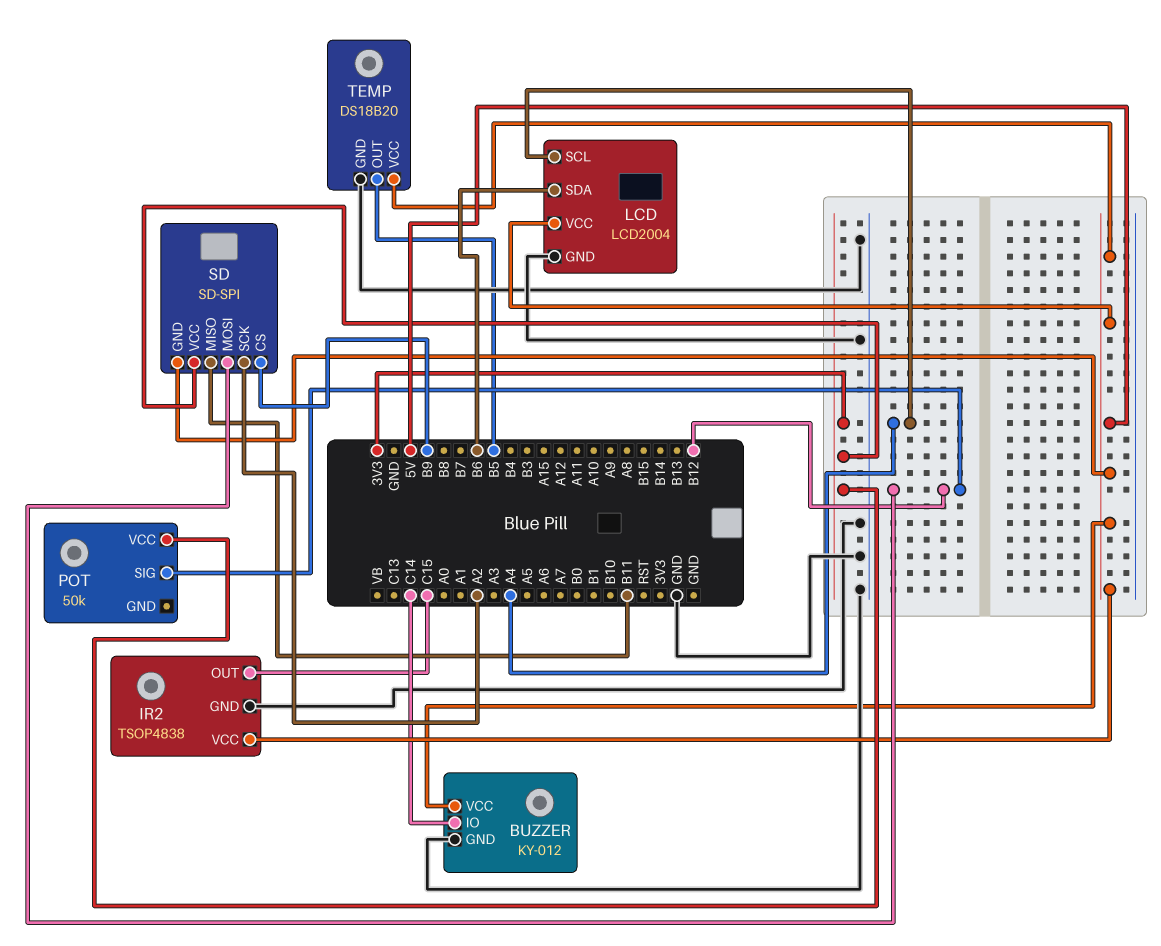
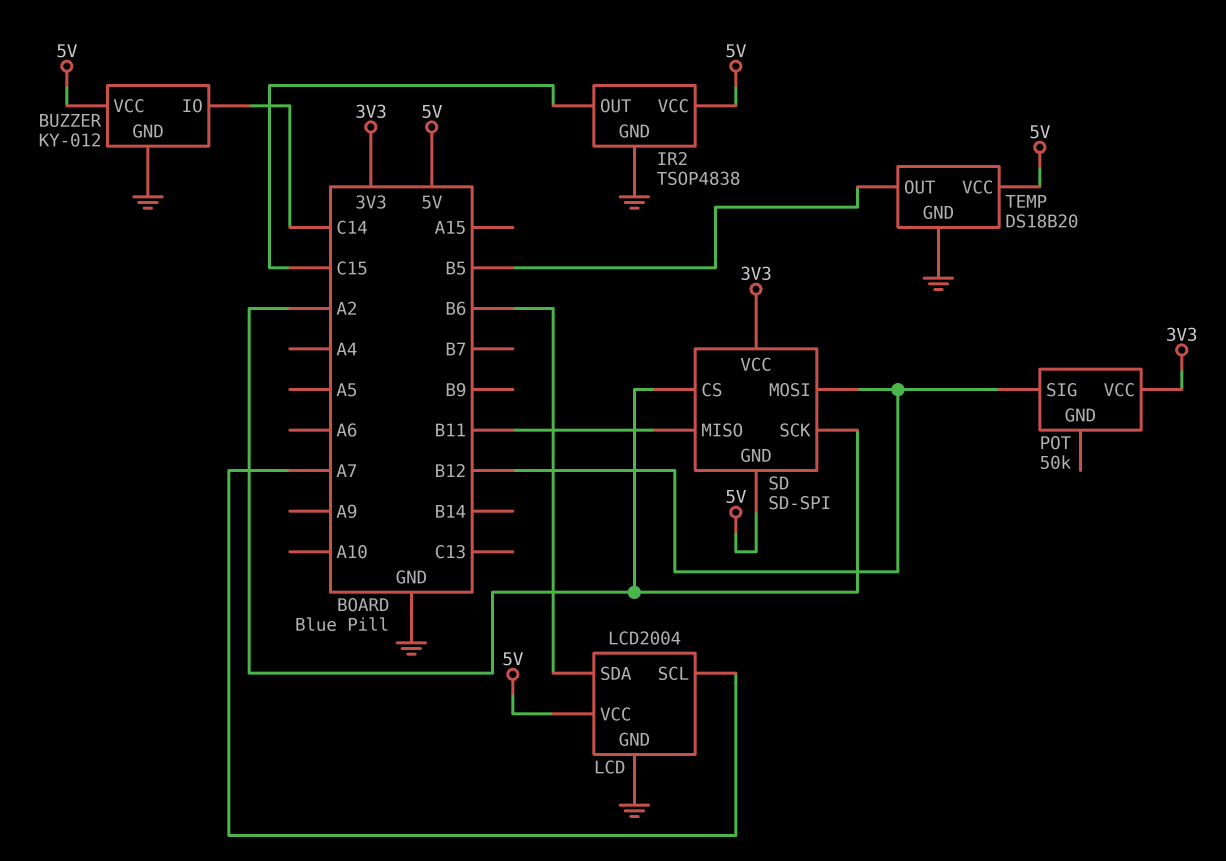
LCD pin SCL: A4 -> A7
SD pin CS: B9 -> A2

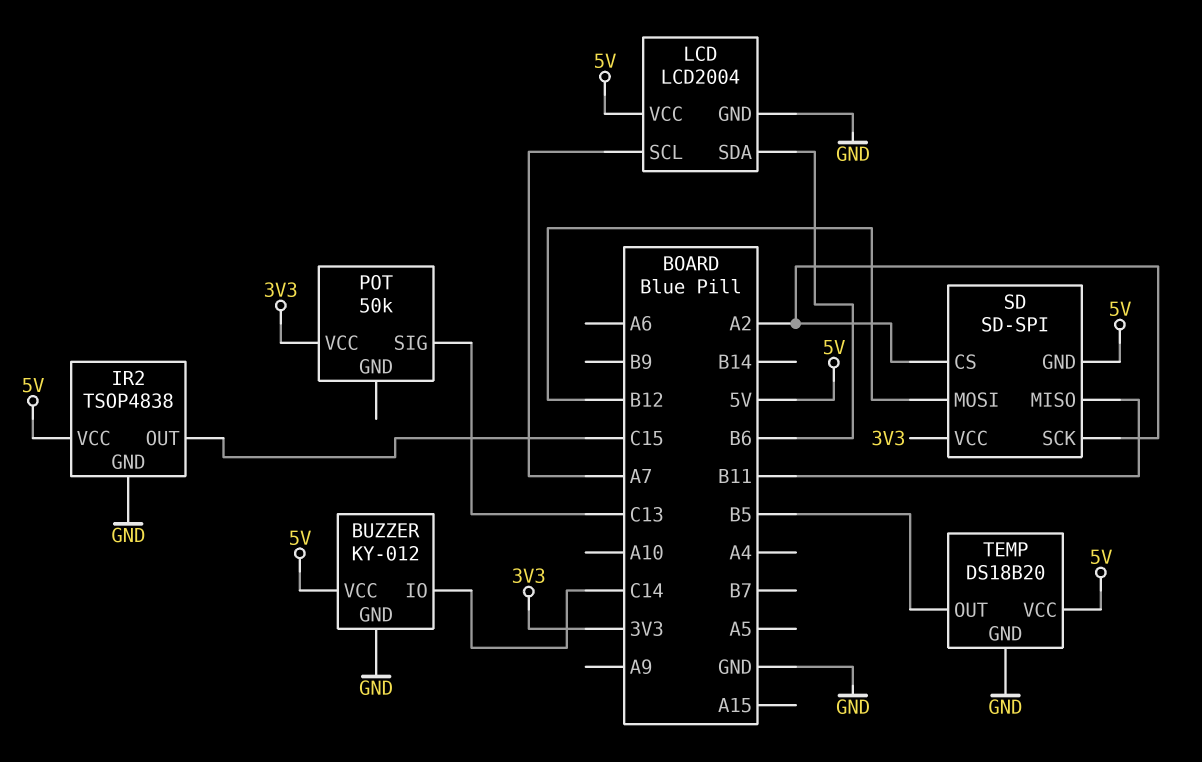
POT pin SIG: B12 -> C13

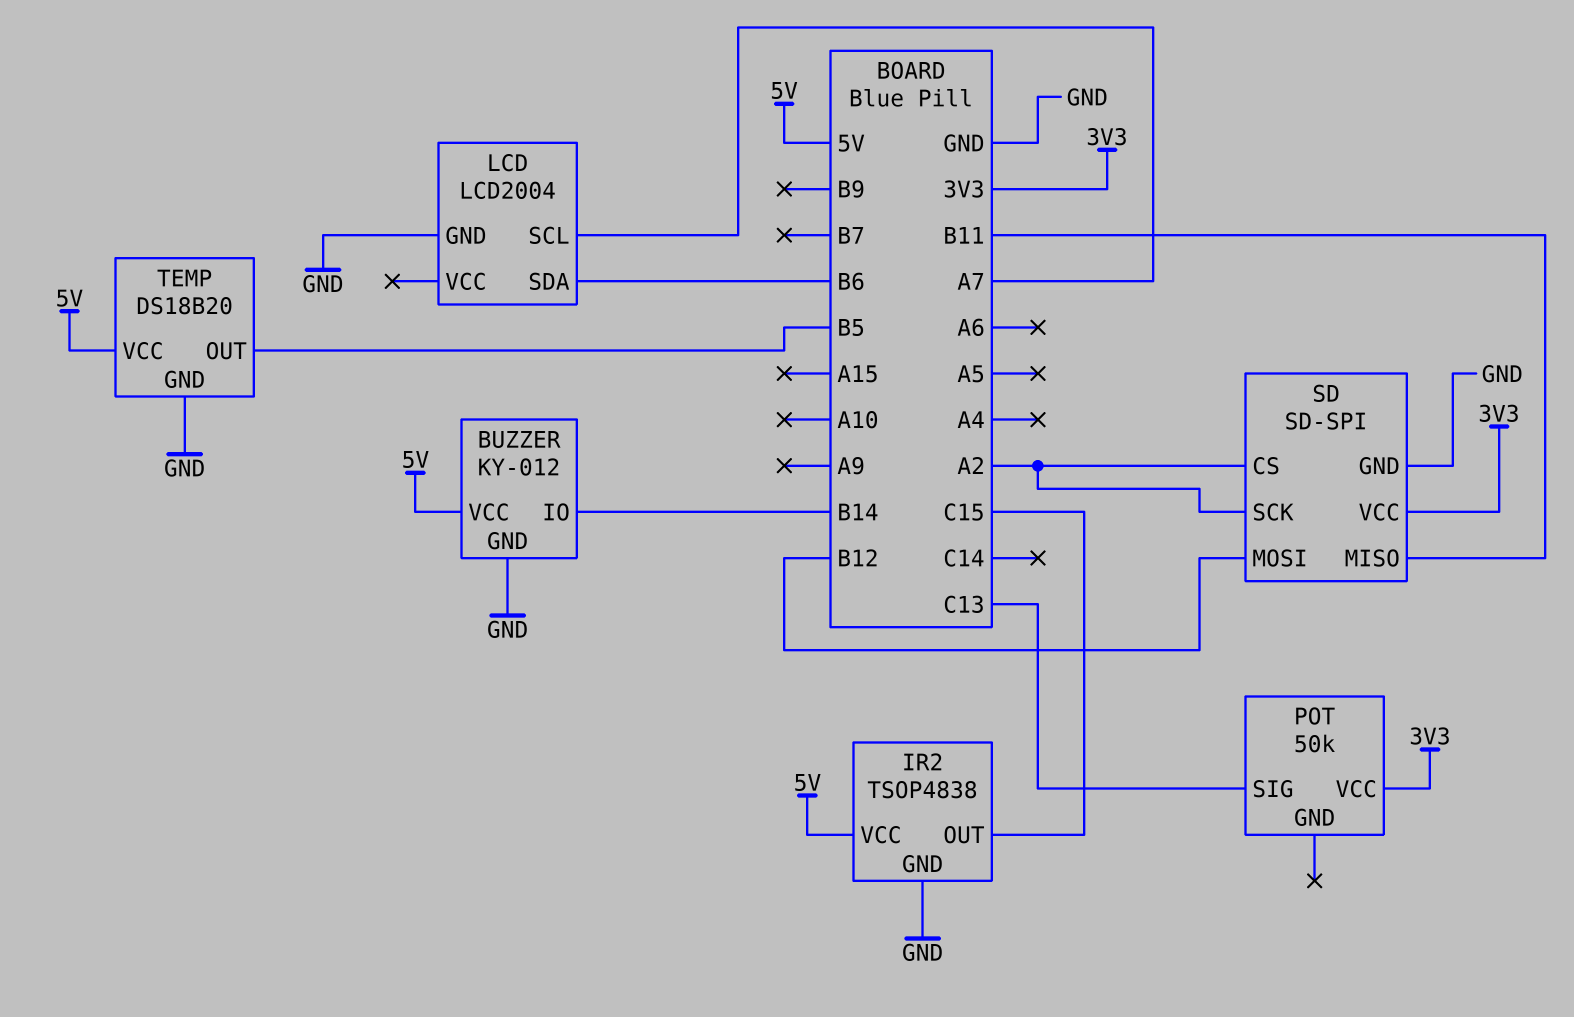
BUZZER pin IO: C14 -> B14
LCD pin VCC: 5V -> none
SD pin GND: 5V -> GND

